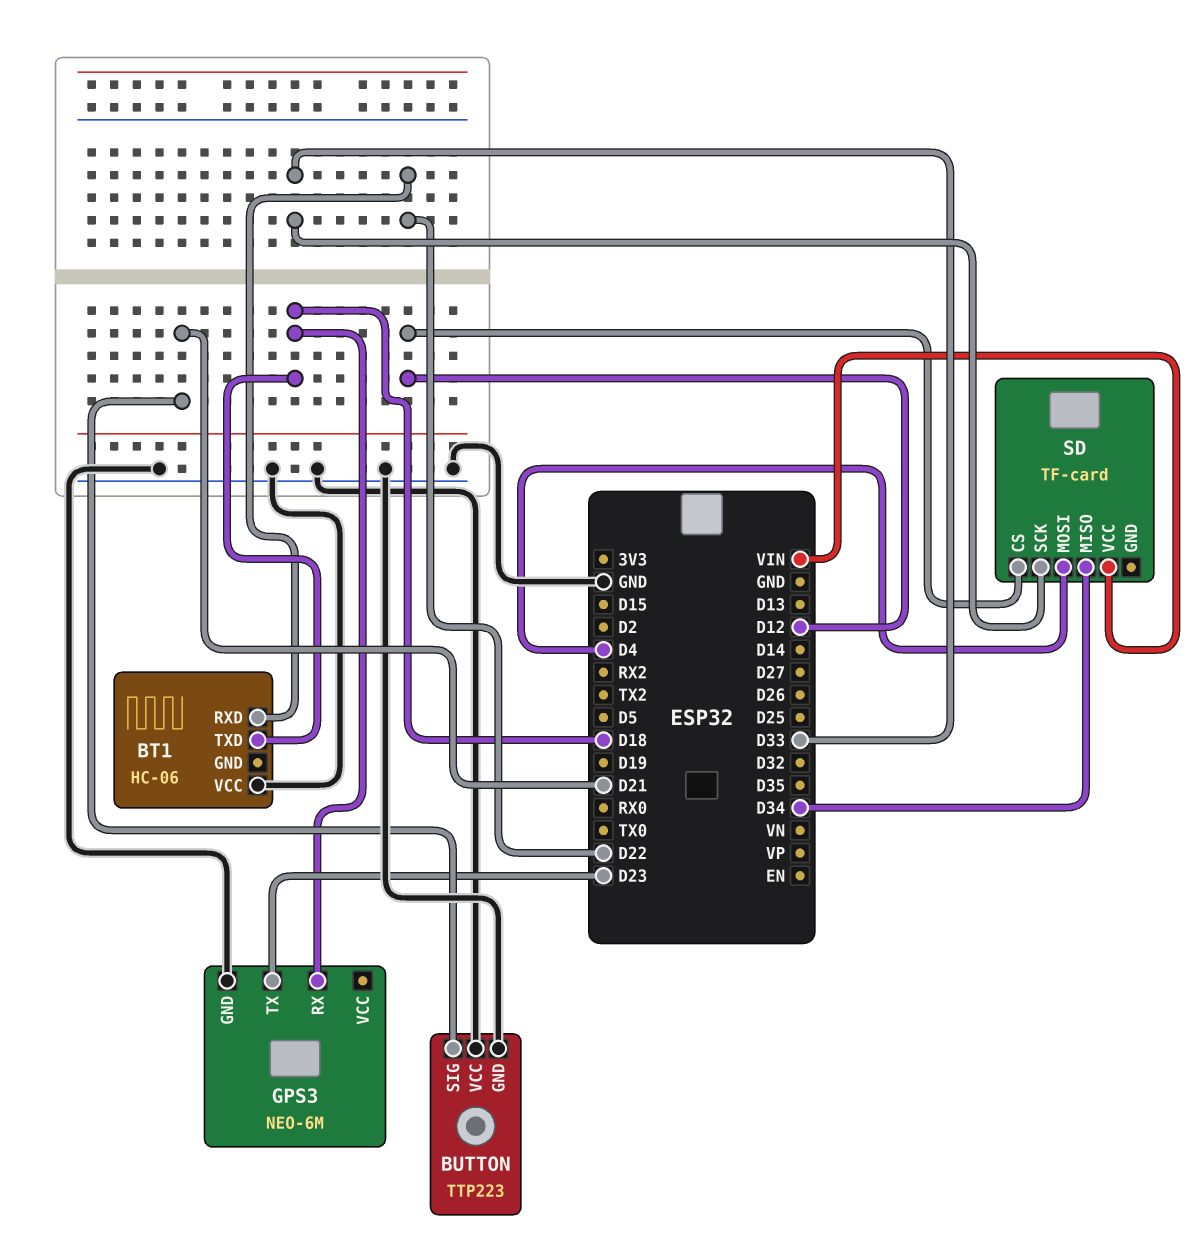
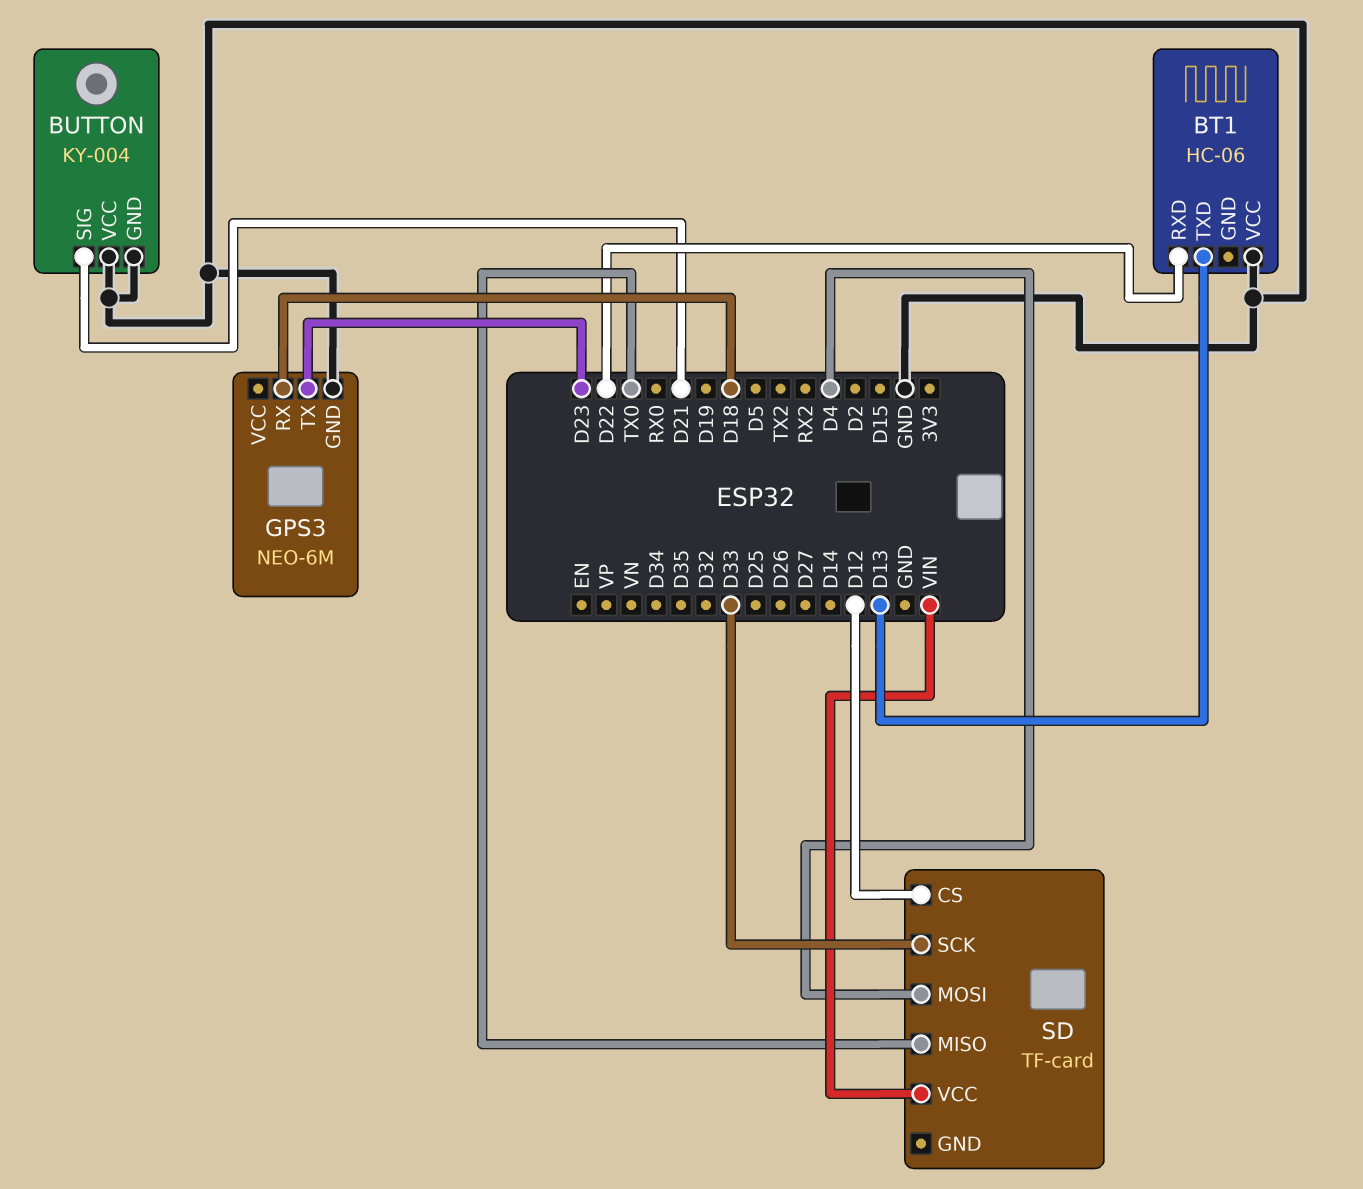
BT1 pin TXD: D18 -> D13
BUTTON: TTP223 -> KY-004
SD pin MISO: D34 -> TX0

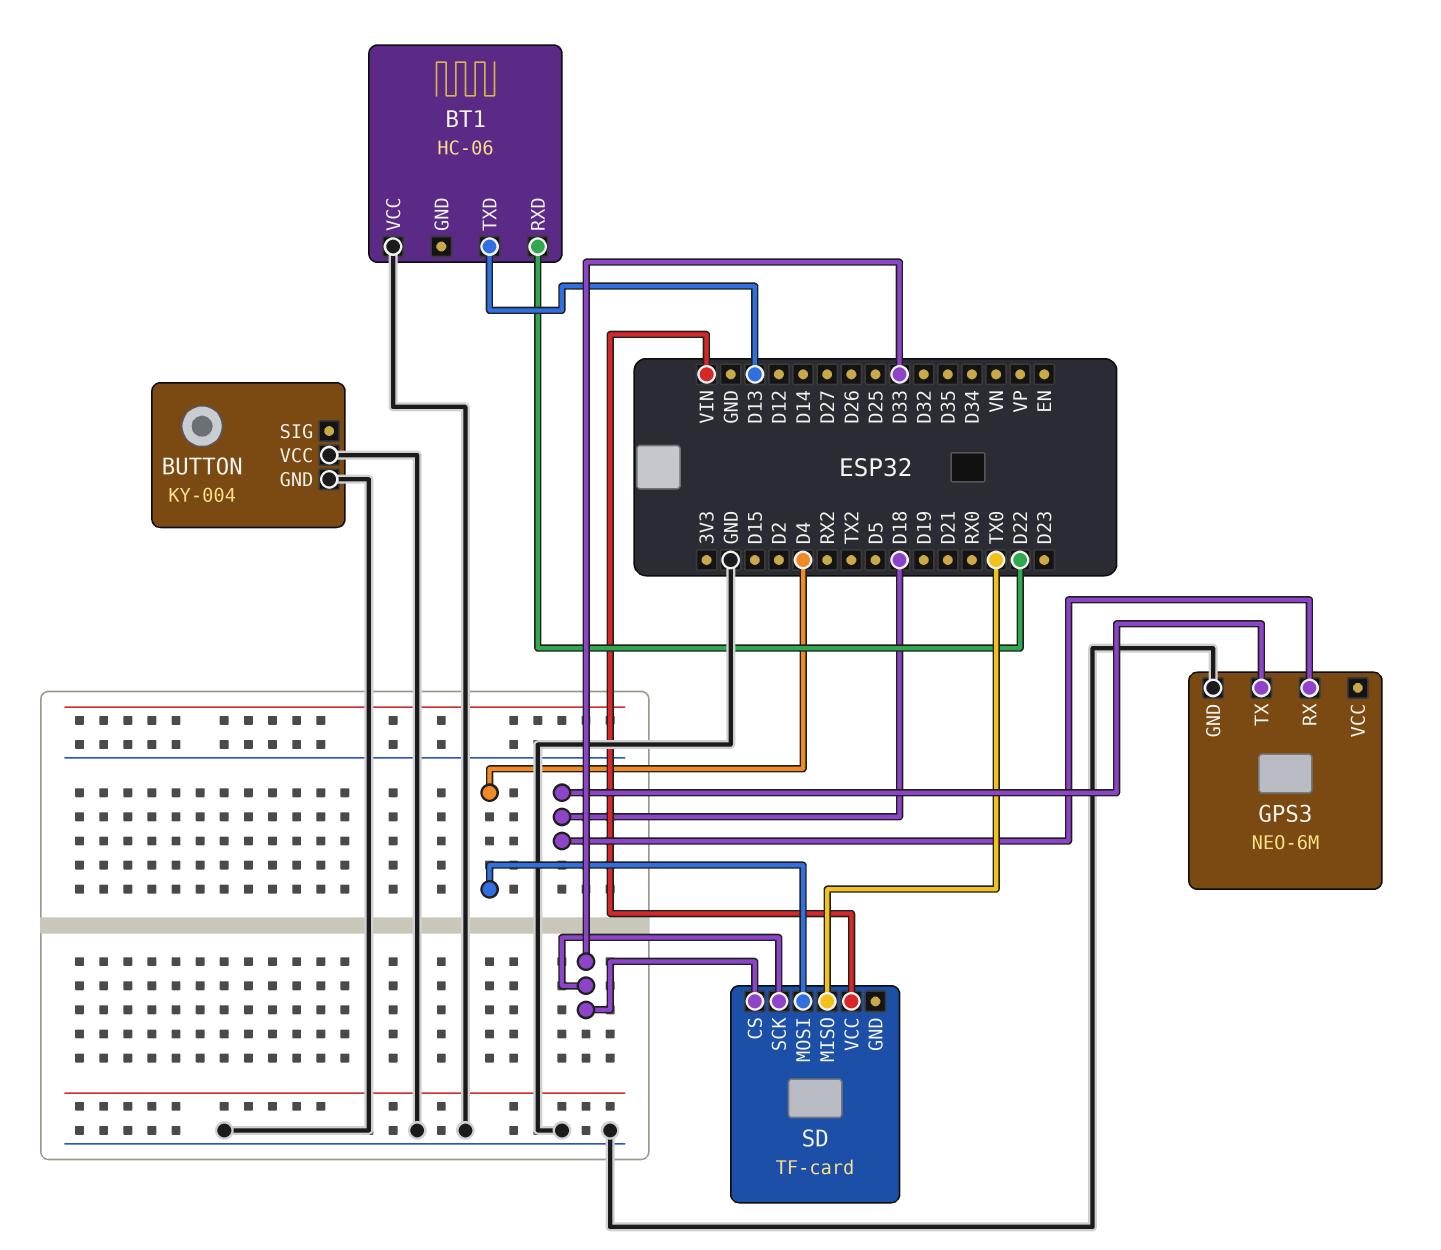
BUTTON pin SIG: D21 -> none
GPS3 pin TX: D23 -> D18
SD pin CS: D12 -> D33

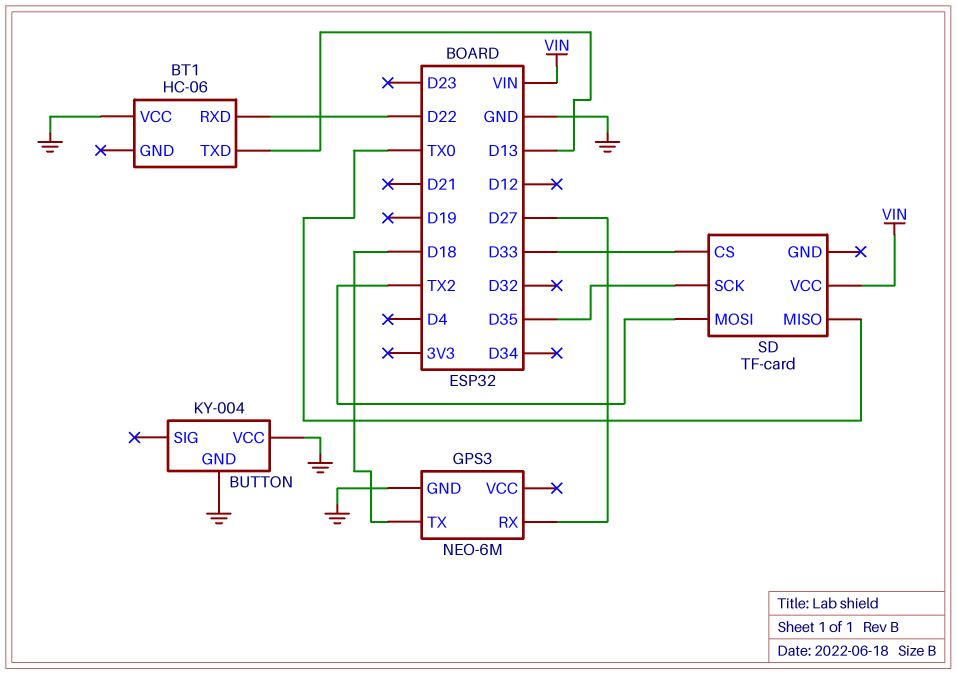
GPS3 pin RX: D18 -> D27
SD pin MOSI: D4 -> TX2
SD pin SCK: D33 -> D35

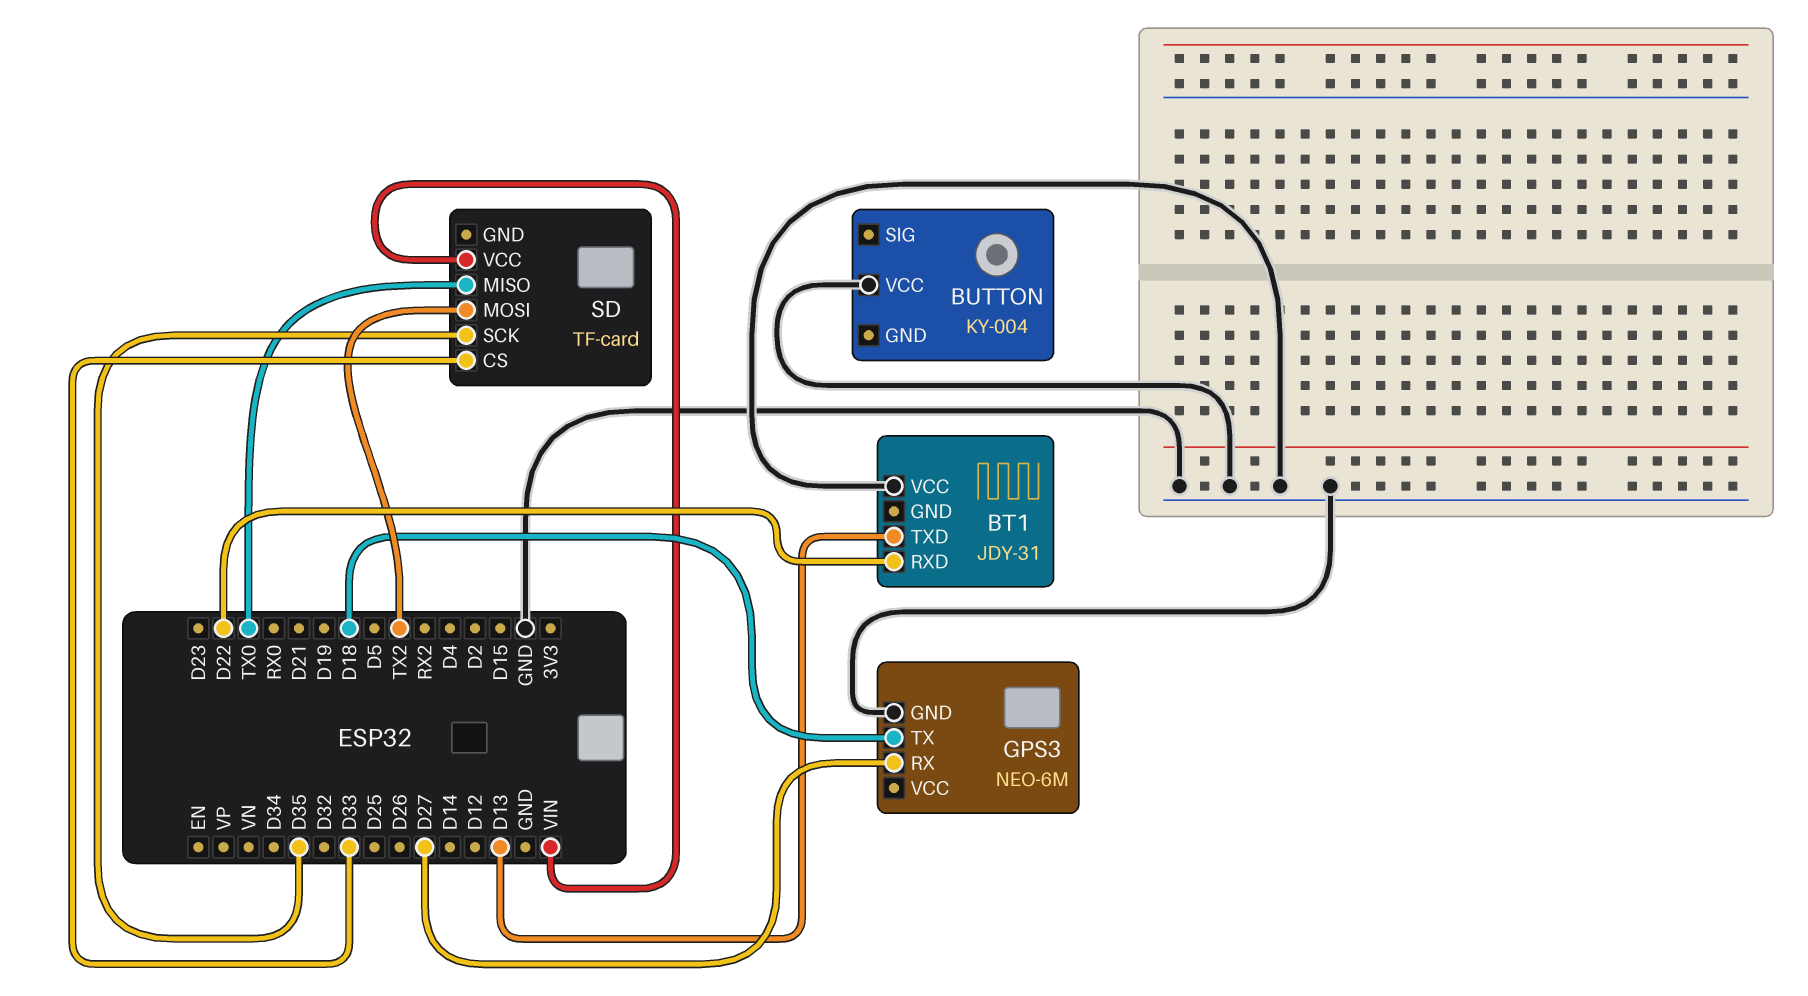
BT1: HC-06 -> JDY-31
BUTTON pin GND: GND -> none

